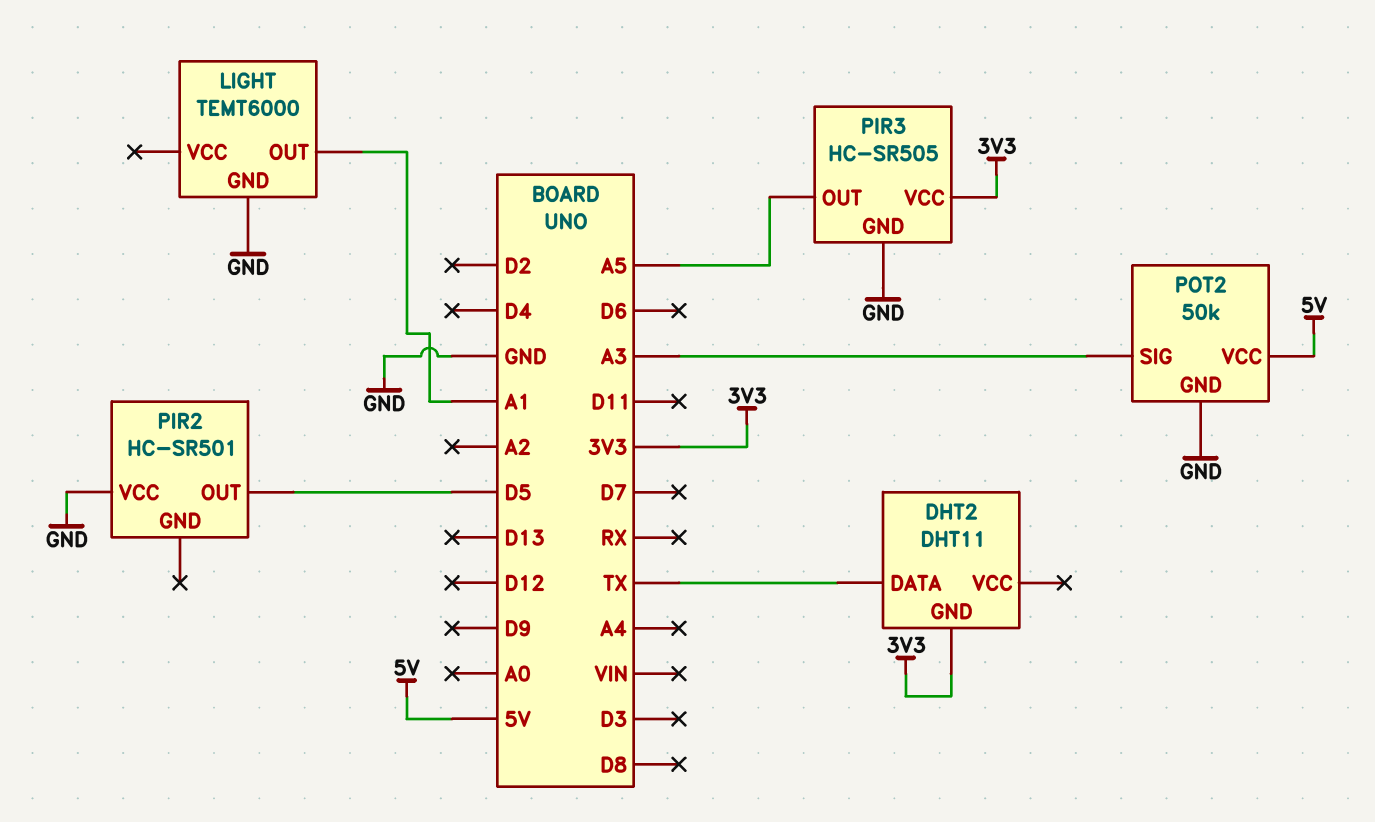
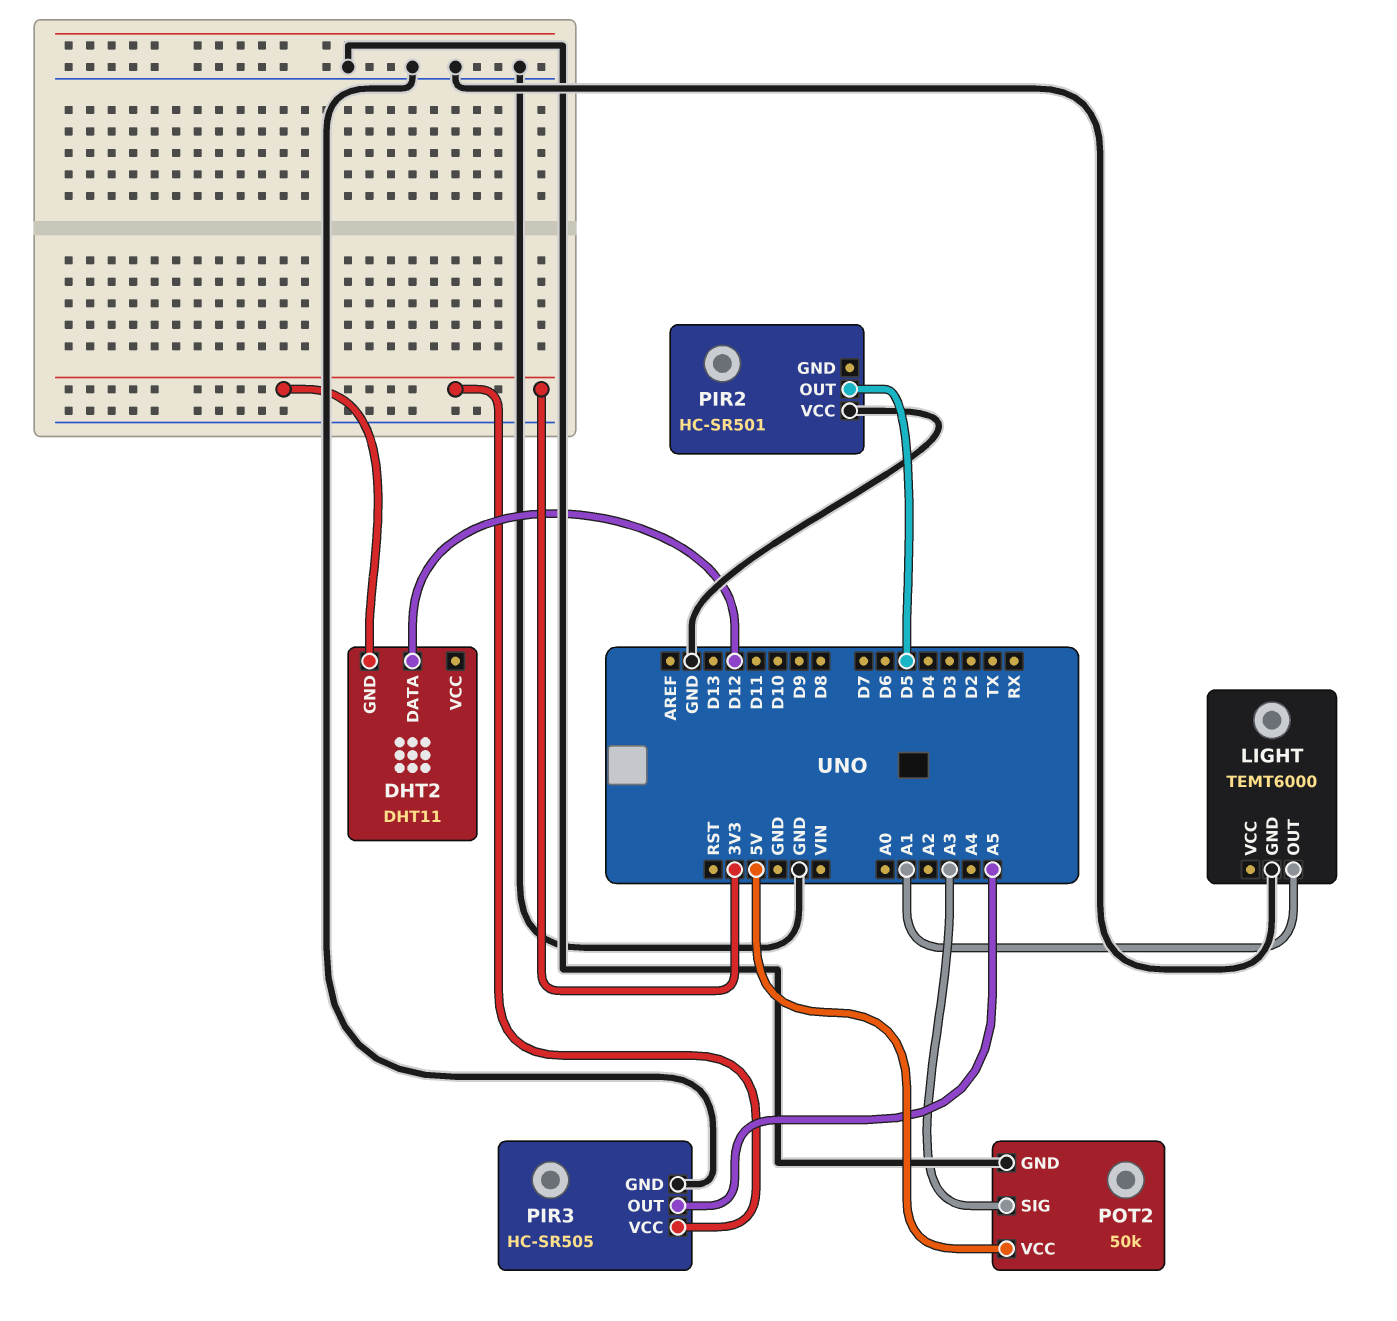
DHT2 pin DATA: TX -> D12

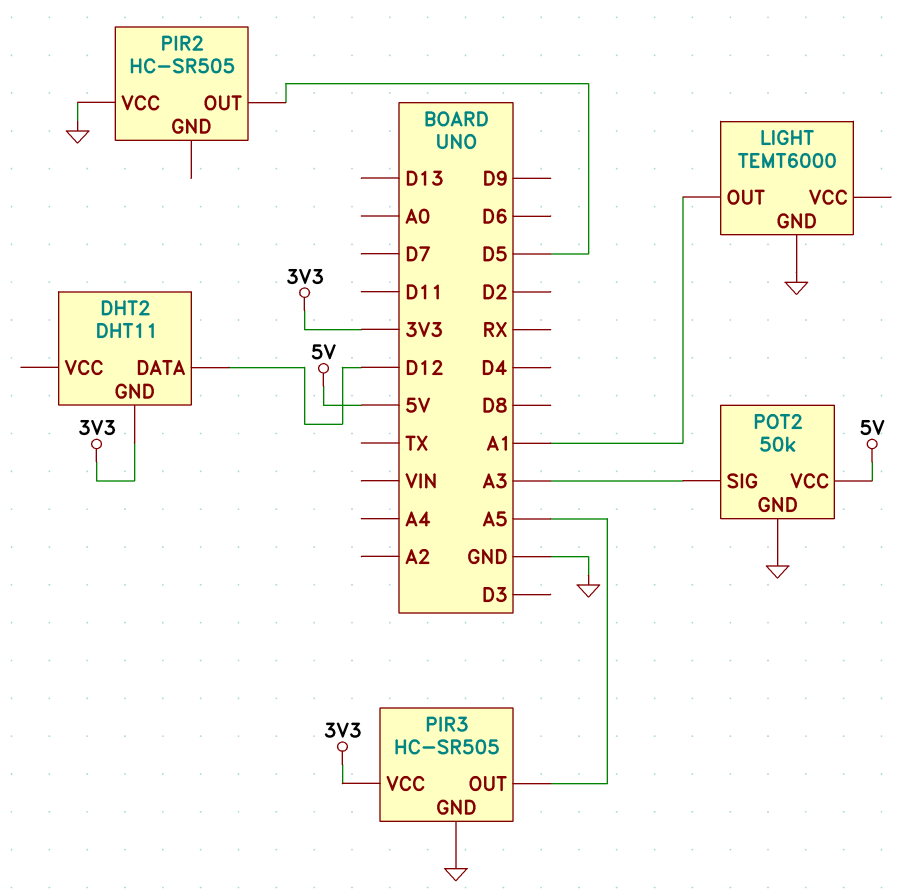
PIR2: HC-SR501 -> HC-SR505

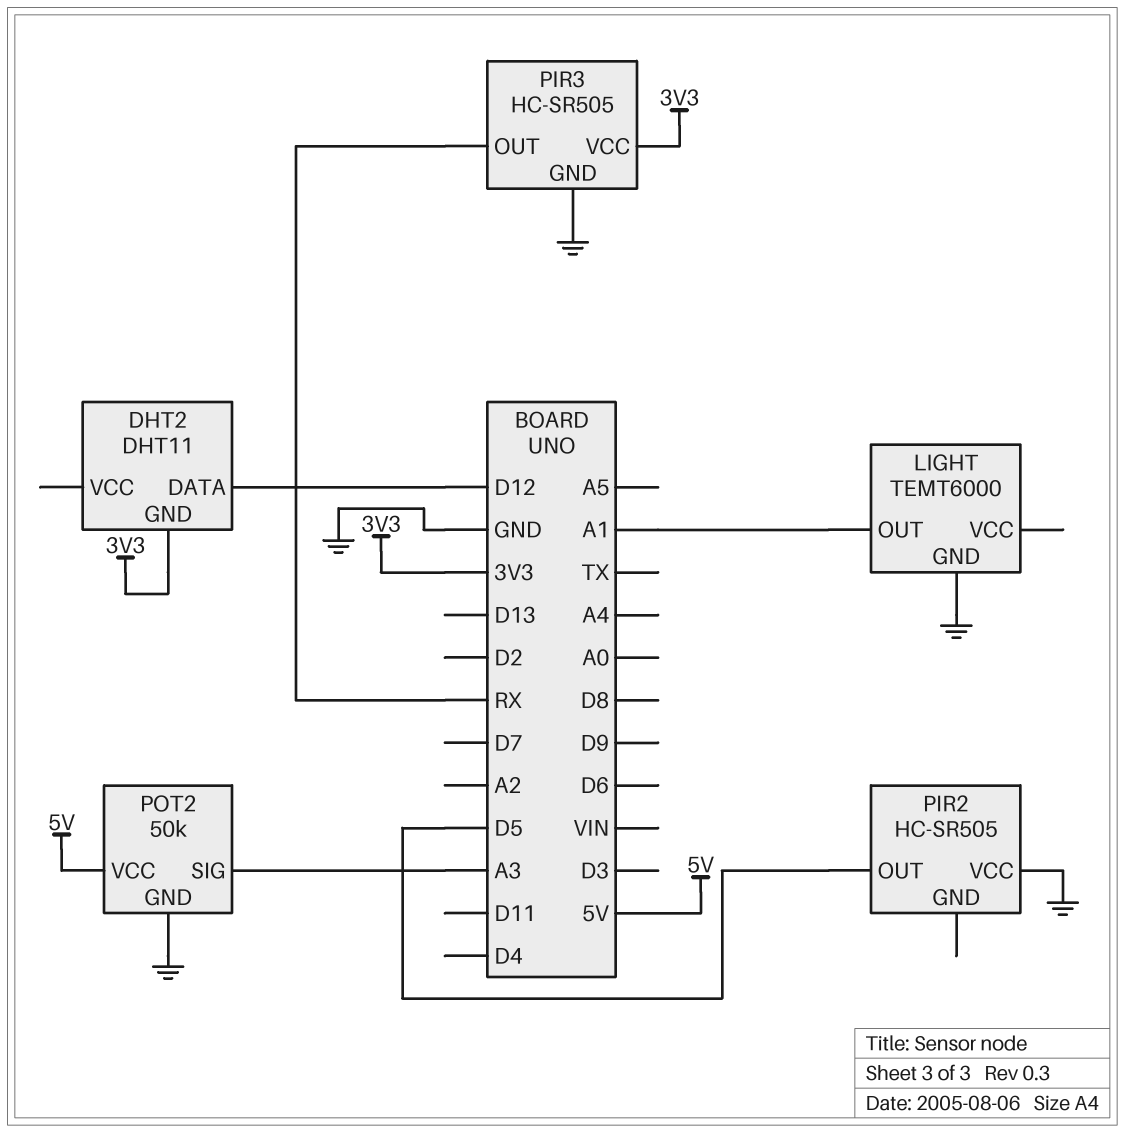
PIR3 pin OUT: A5 -> RX

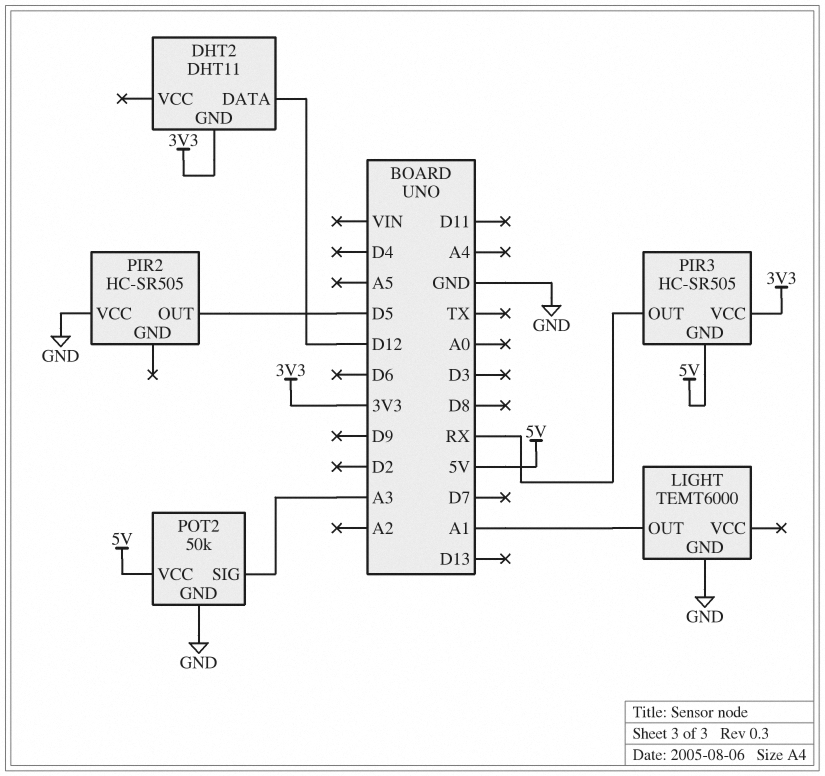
PIR3 pin GND: GND -> 5V

